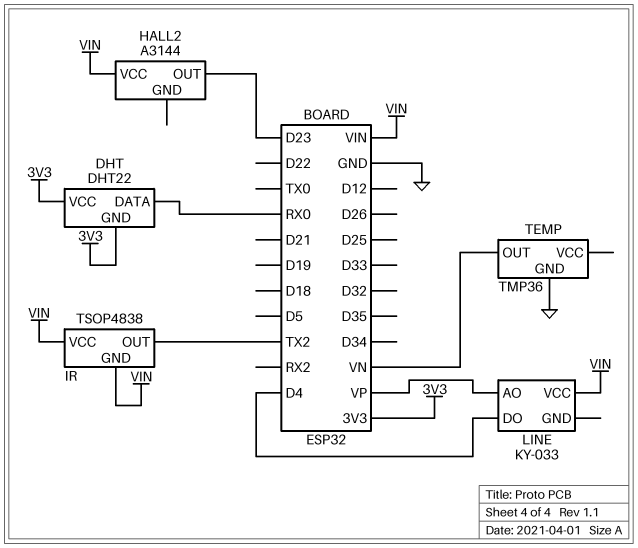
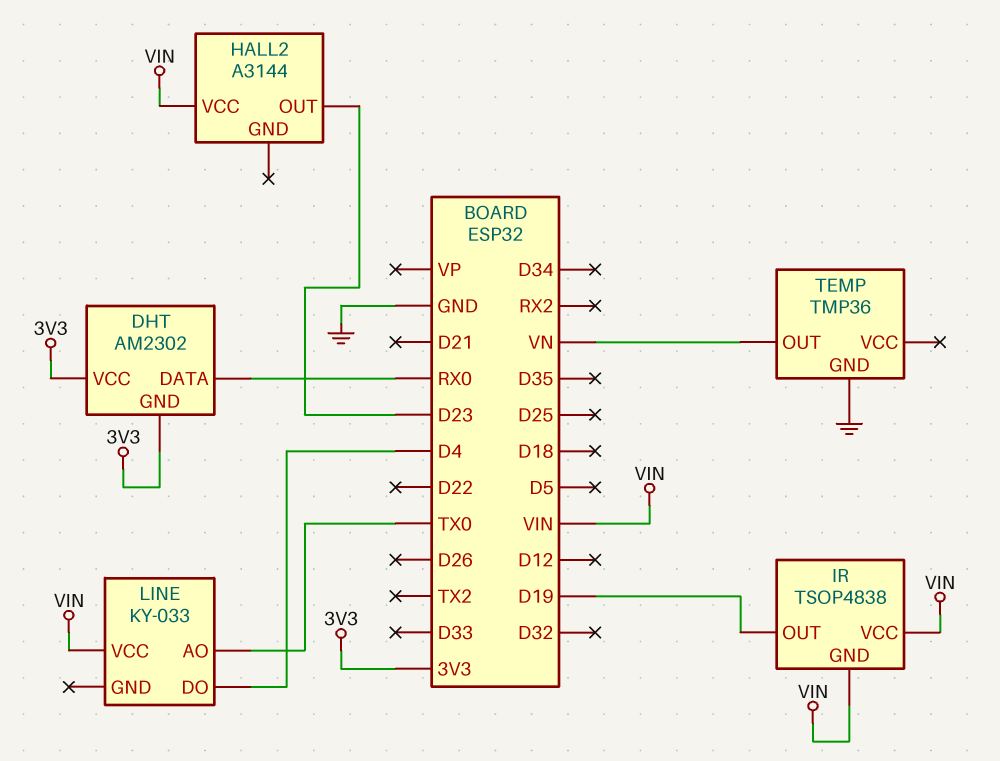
DHT: DHT22 -> AM2302
IR pin OUT: TX2 -> D19
LINE pin AO: VP -> TX0

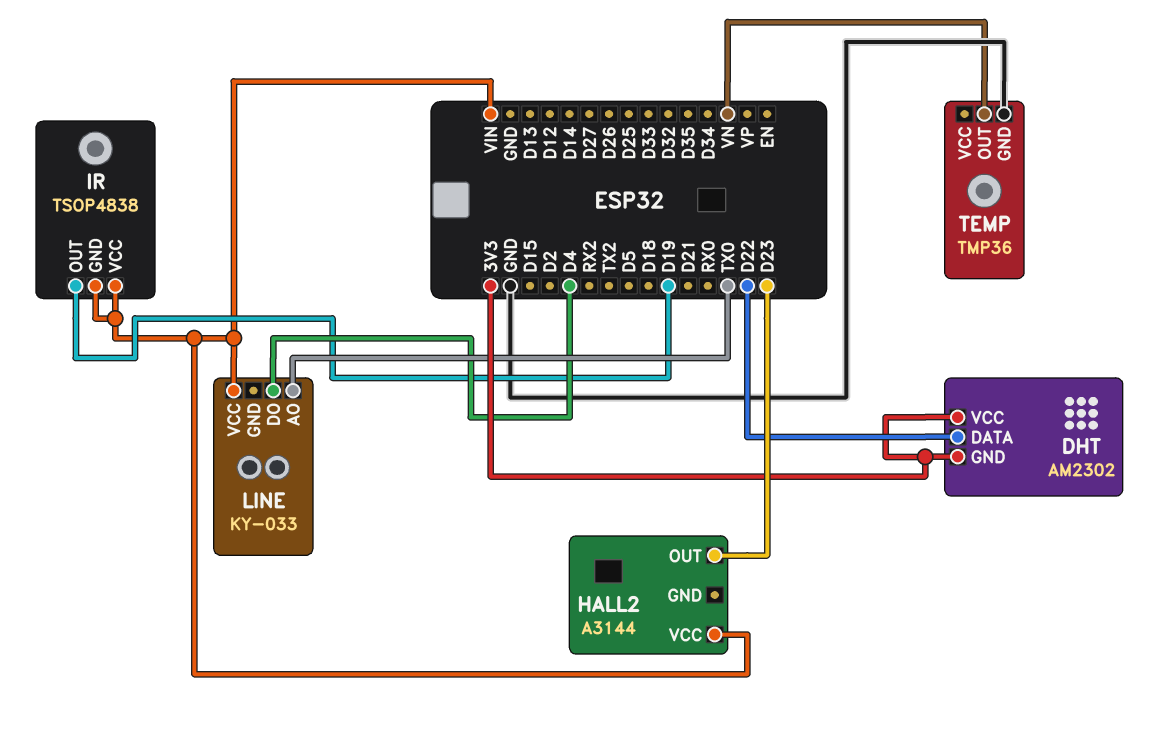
DHT pin DATA: RX0 -> D22

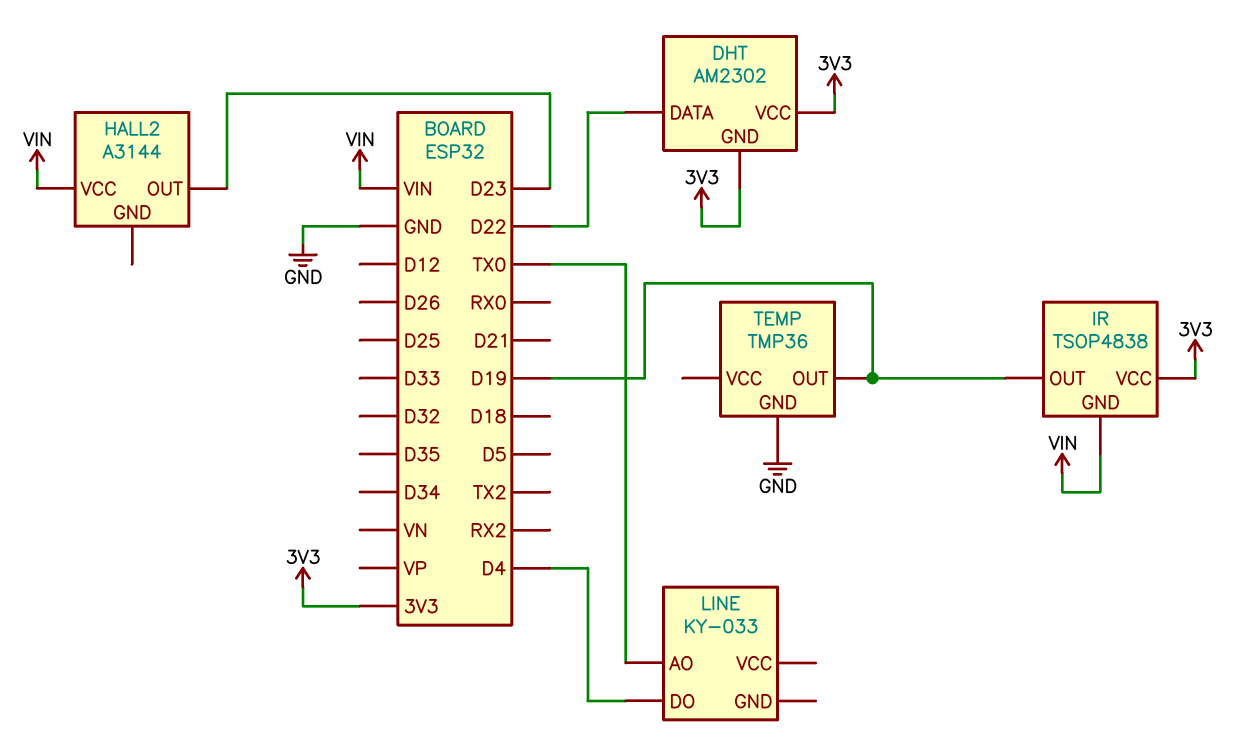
IR pin VCC: VIN -> 3V3
LINE pin VCC: VIN -> none
TEMP pin OUT: VN -> D19

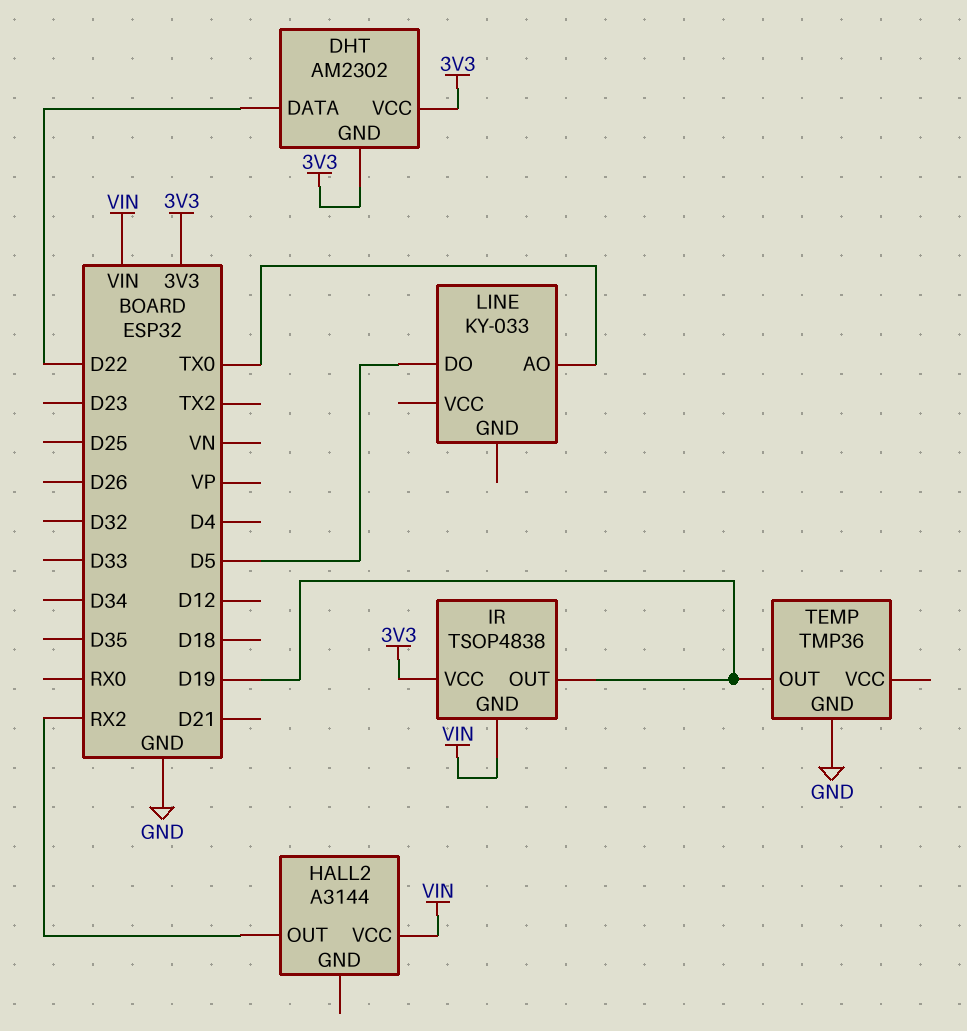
HALL2 pin OUT: D23 -> RX2
LINE pin DO: D4 -> D5

